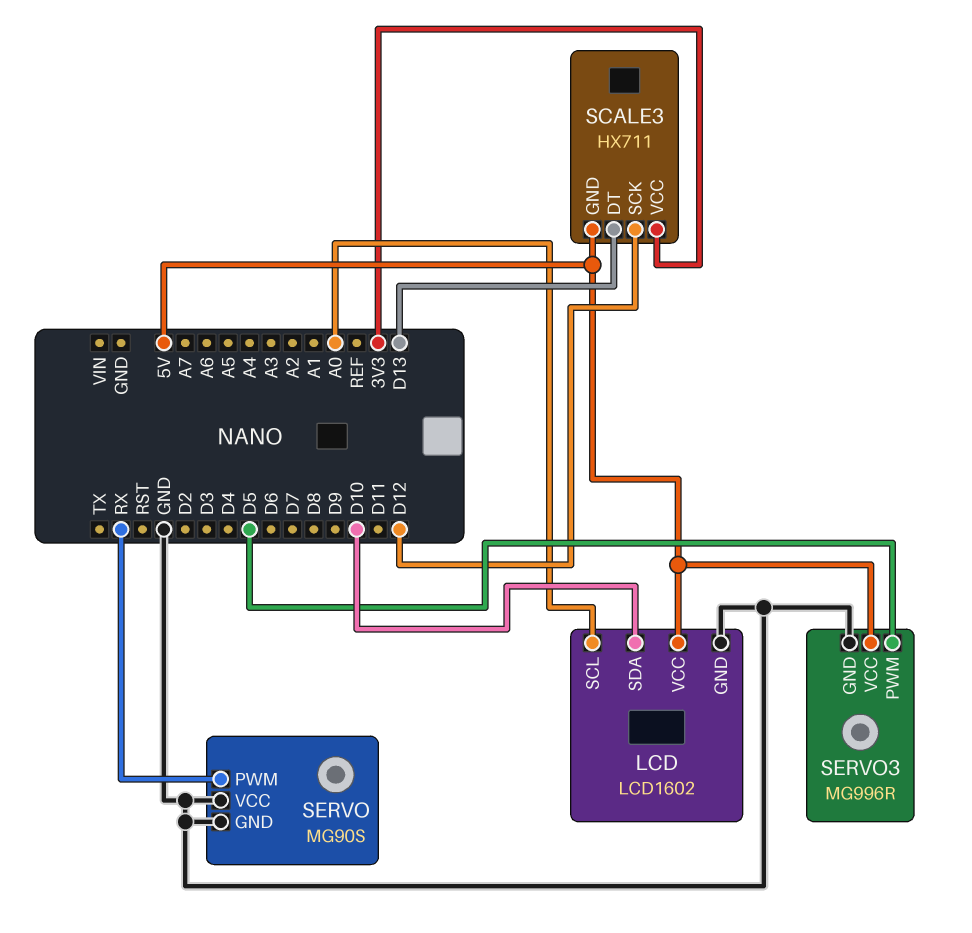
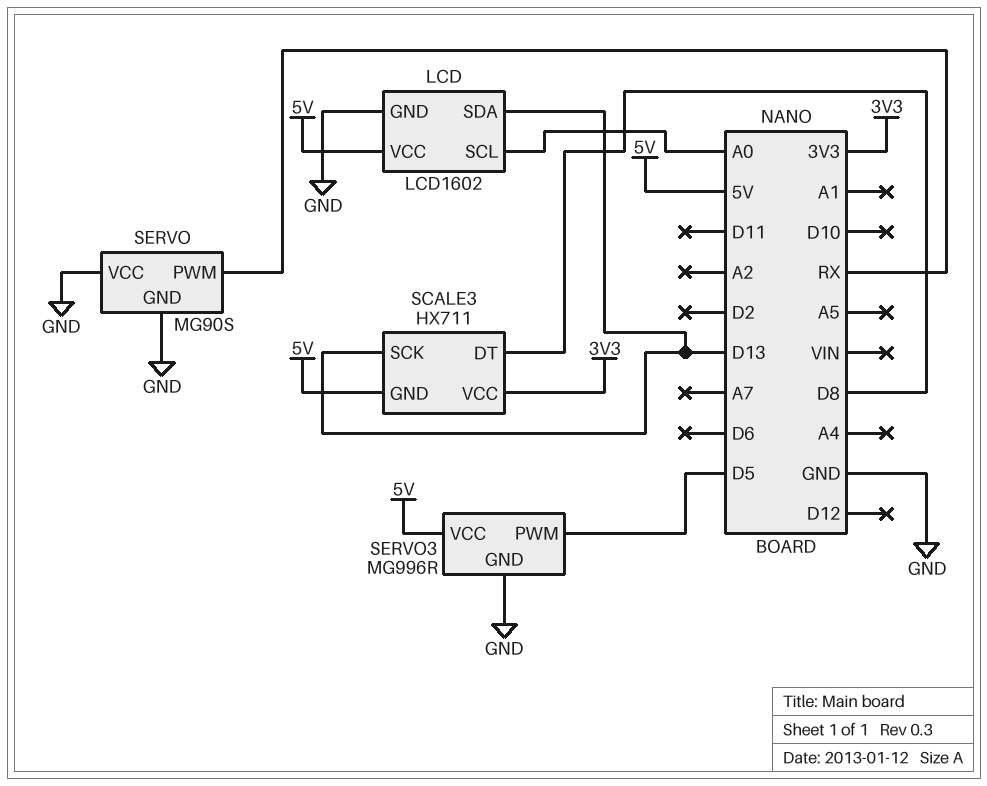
LCD pin SDA: D10 -> D13
SCALE3 pin DT: D13 -> D8
SCALE3 pin SCK: D12 -> D13

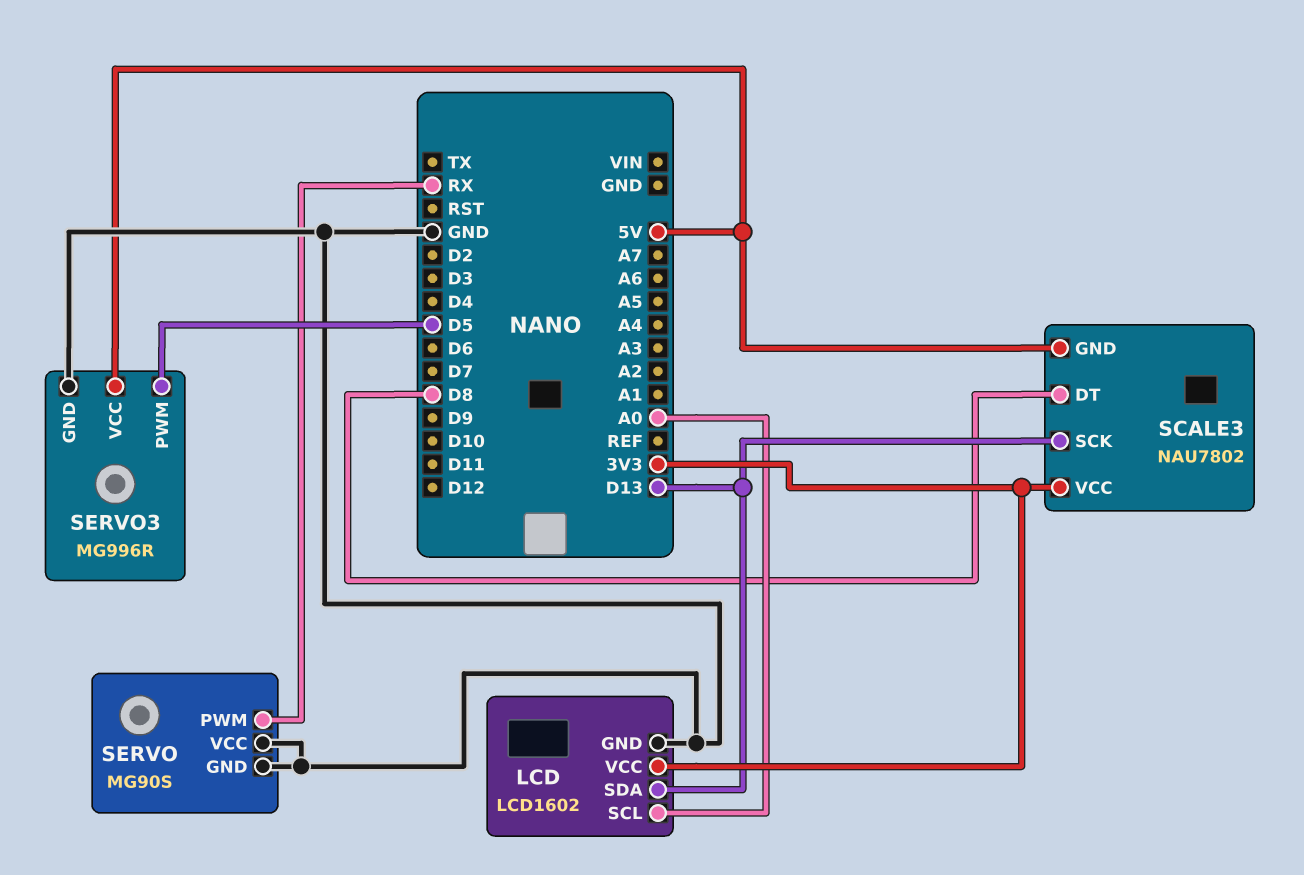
LCD pin VCC: 5V -> 3V3
SCALE3: HX711 -> NAU7802

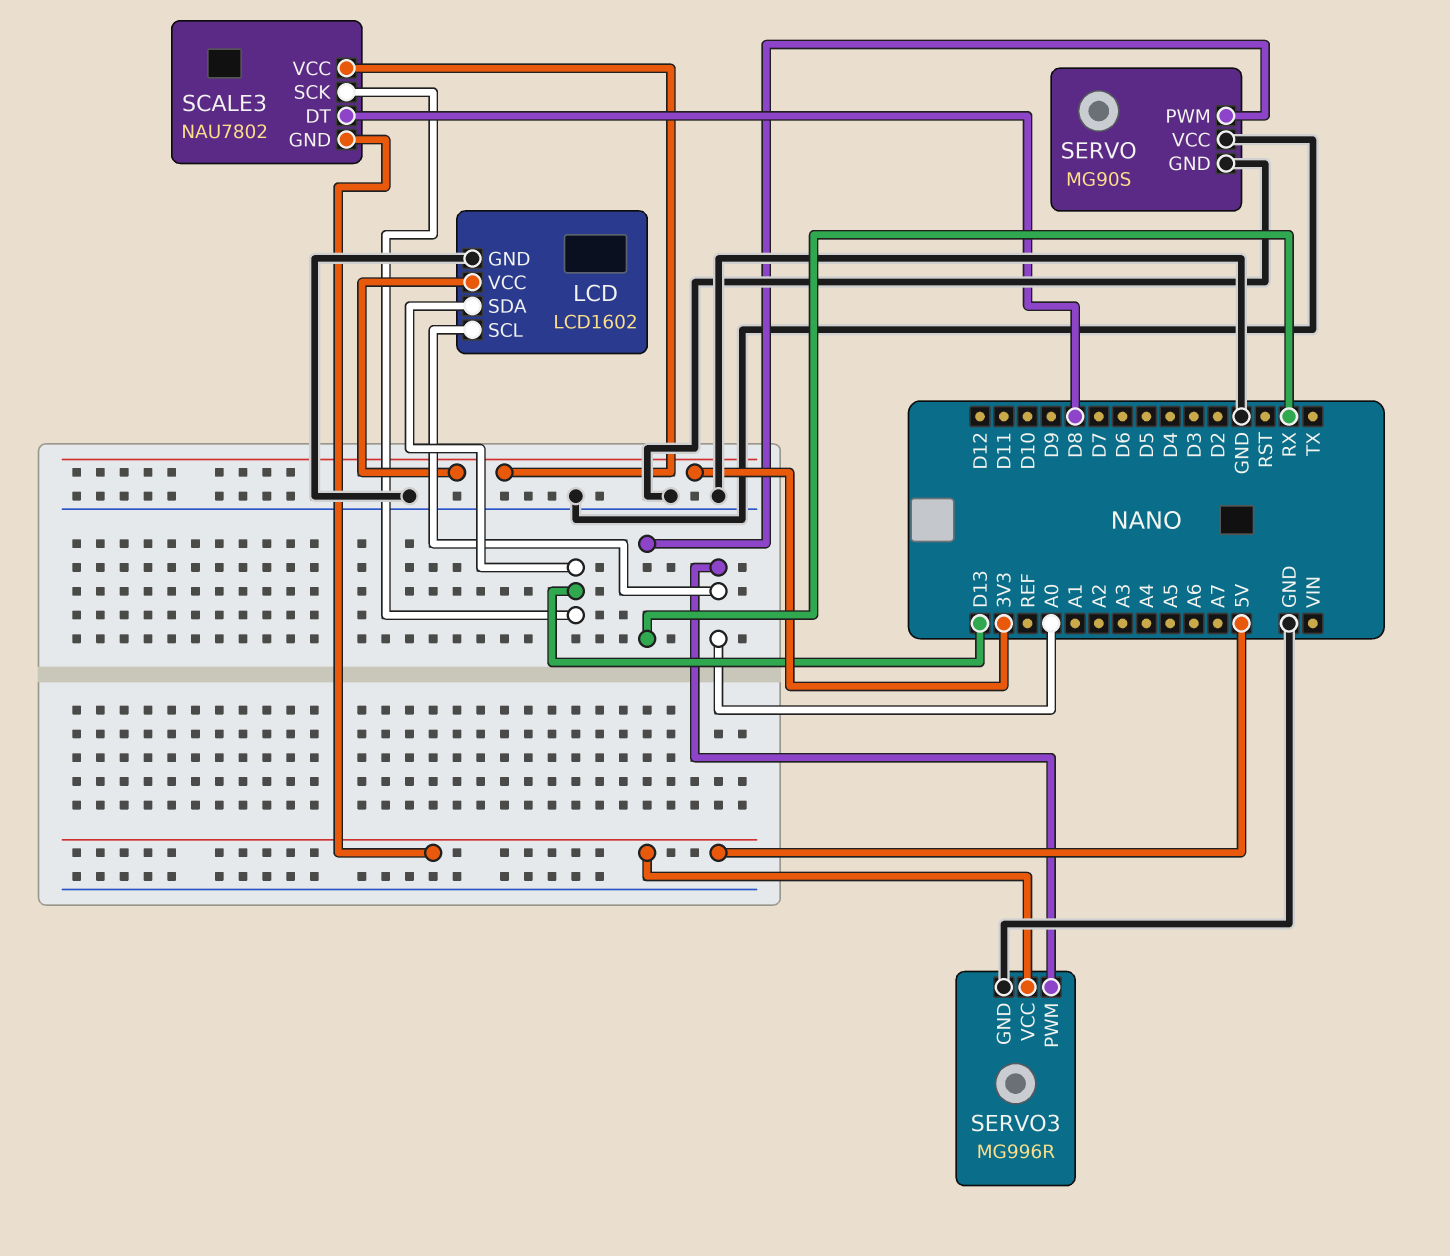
SERVO3 pin PWM: D5 -> A0

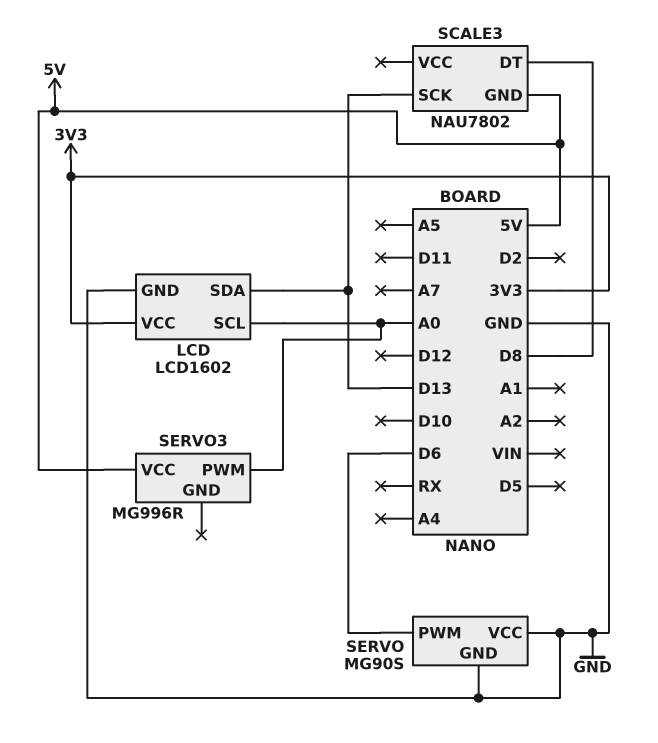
SCALE3 pin VCC: 3V3 -> none
SERVO pin PWM: RX -> D6
SERVO3 pin GND: GND -> none

